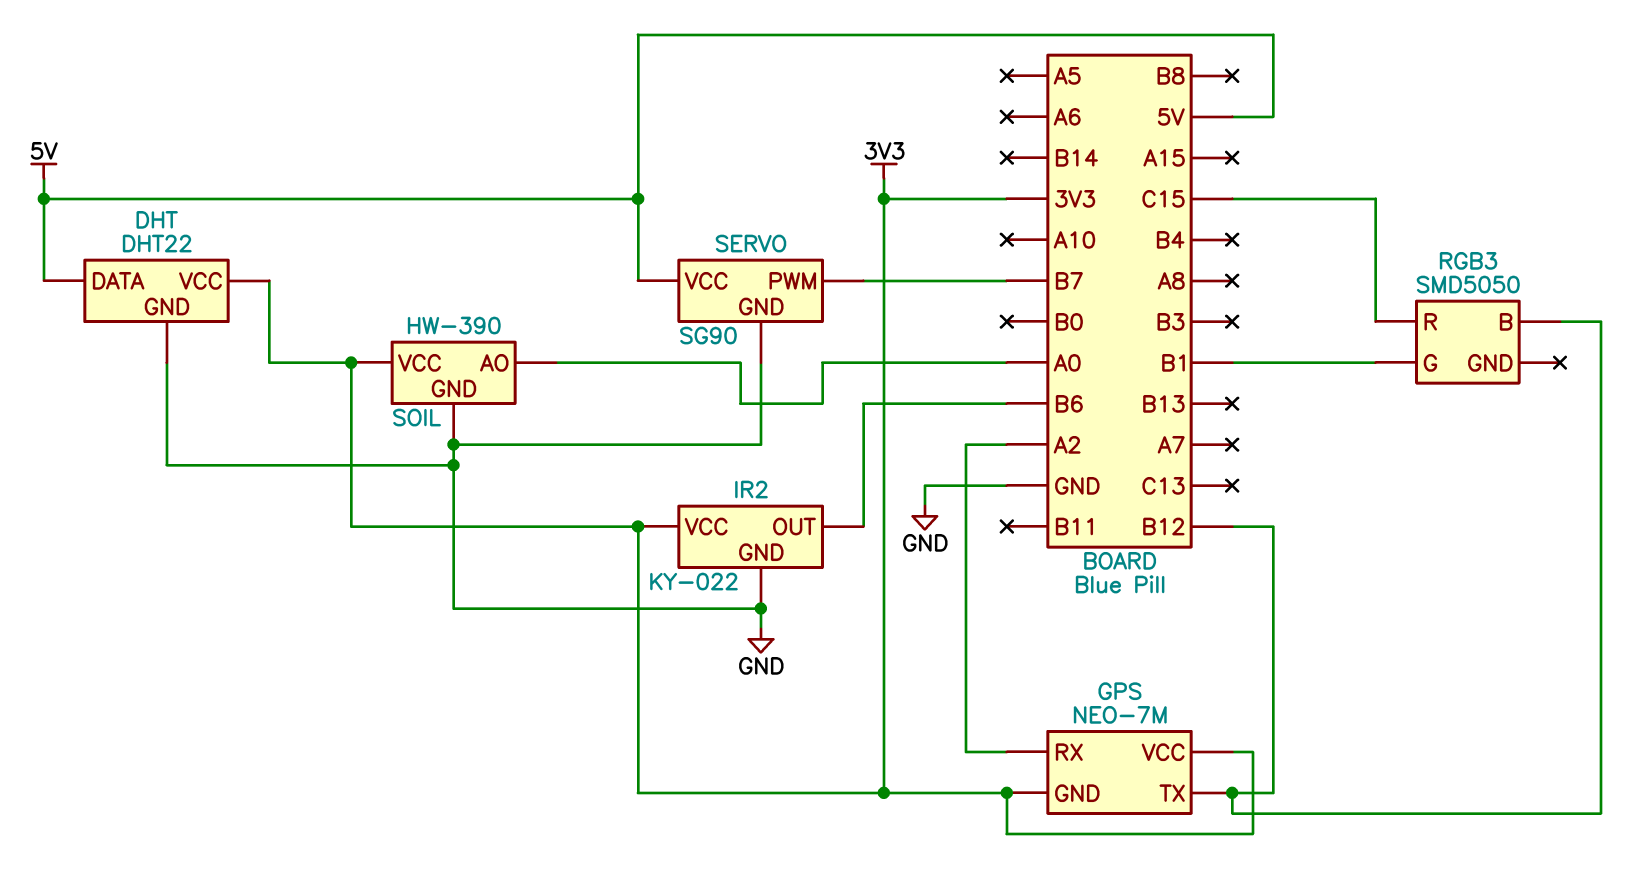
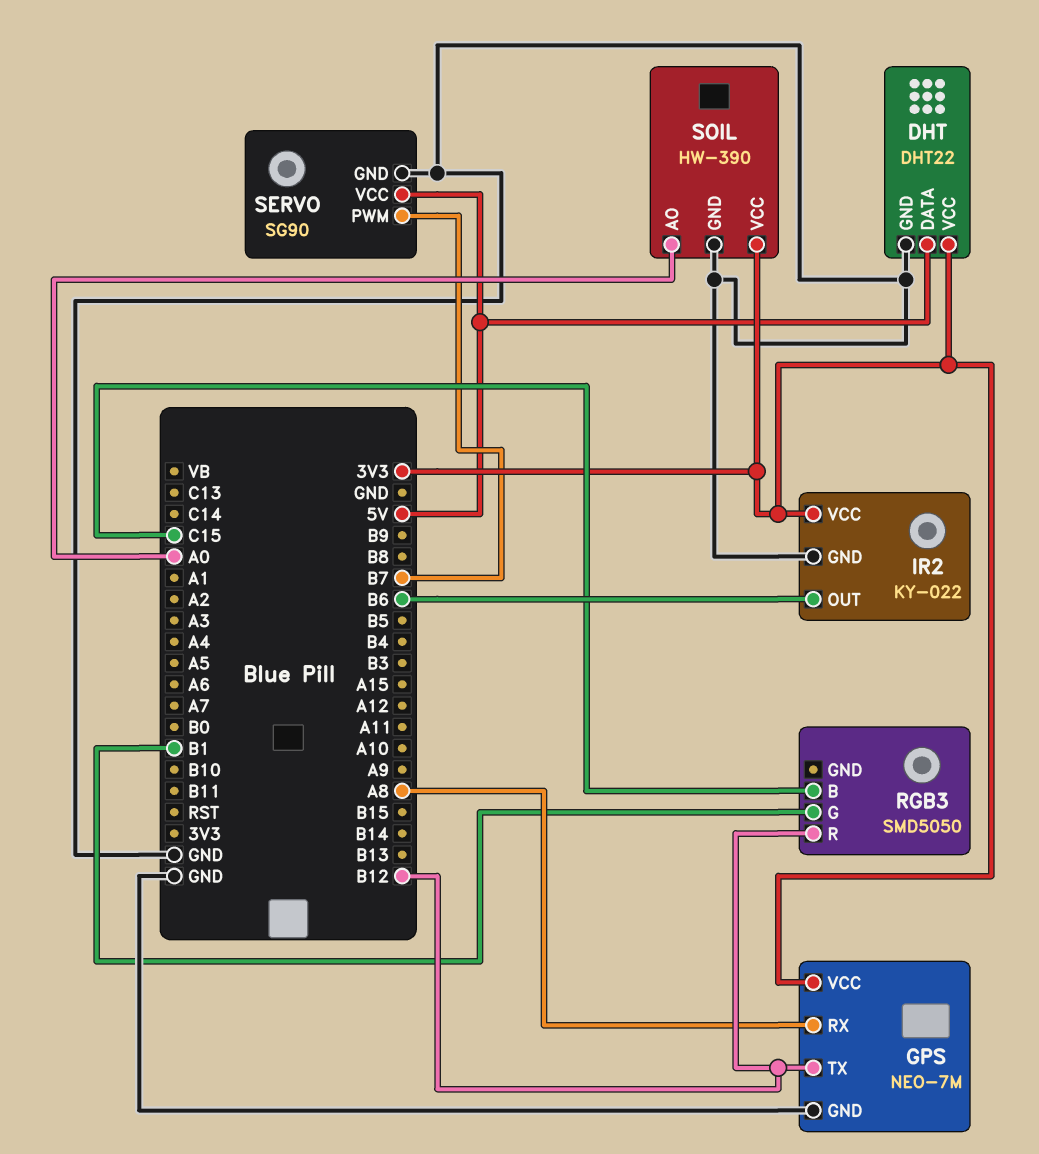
GPS pin GND: 3V3 -> GND
GPS pin RX: A2 -> A8
RGB3 pin B: B12 -> C15
RGB3 pin R: C15 -> B12

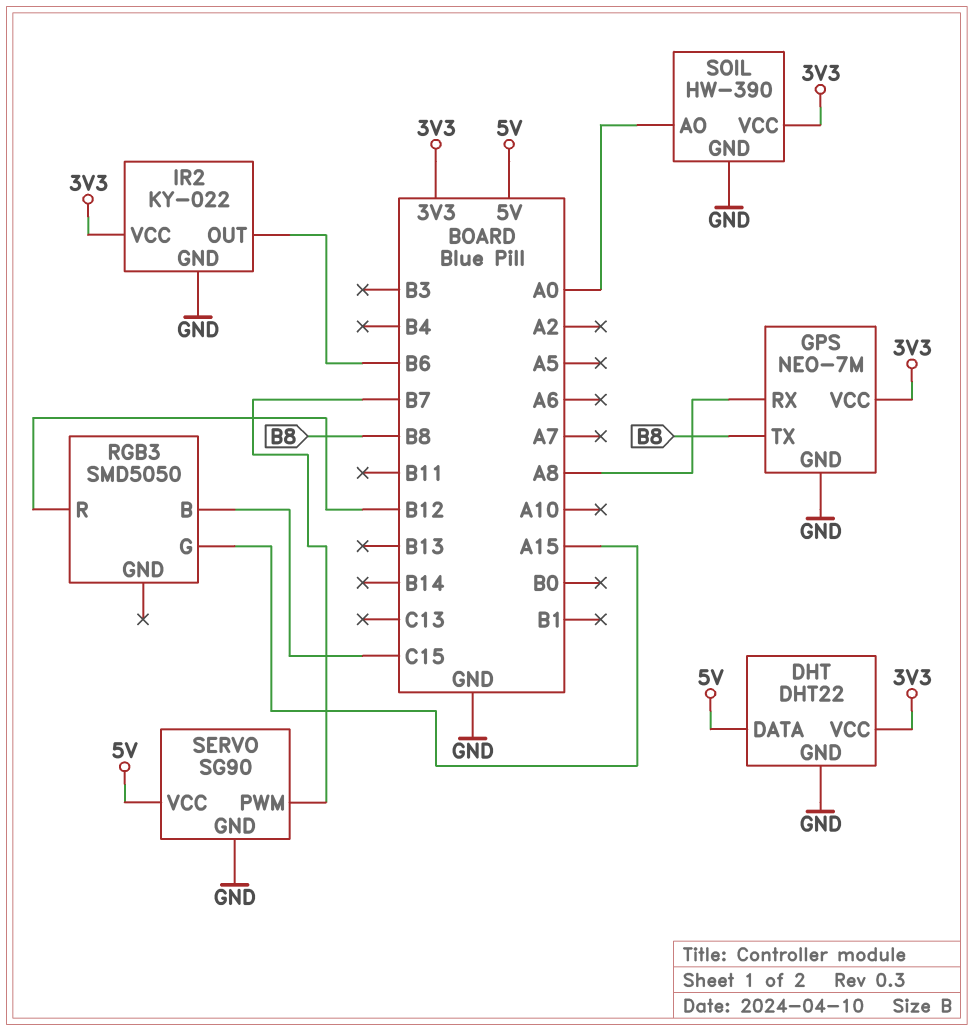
GPS pin TX: B12 -> B8
RGB3 pin G: B1 -> A15

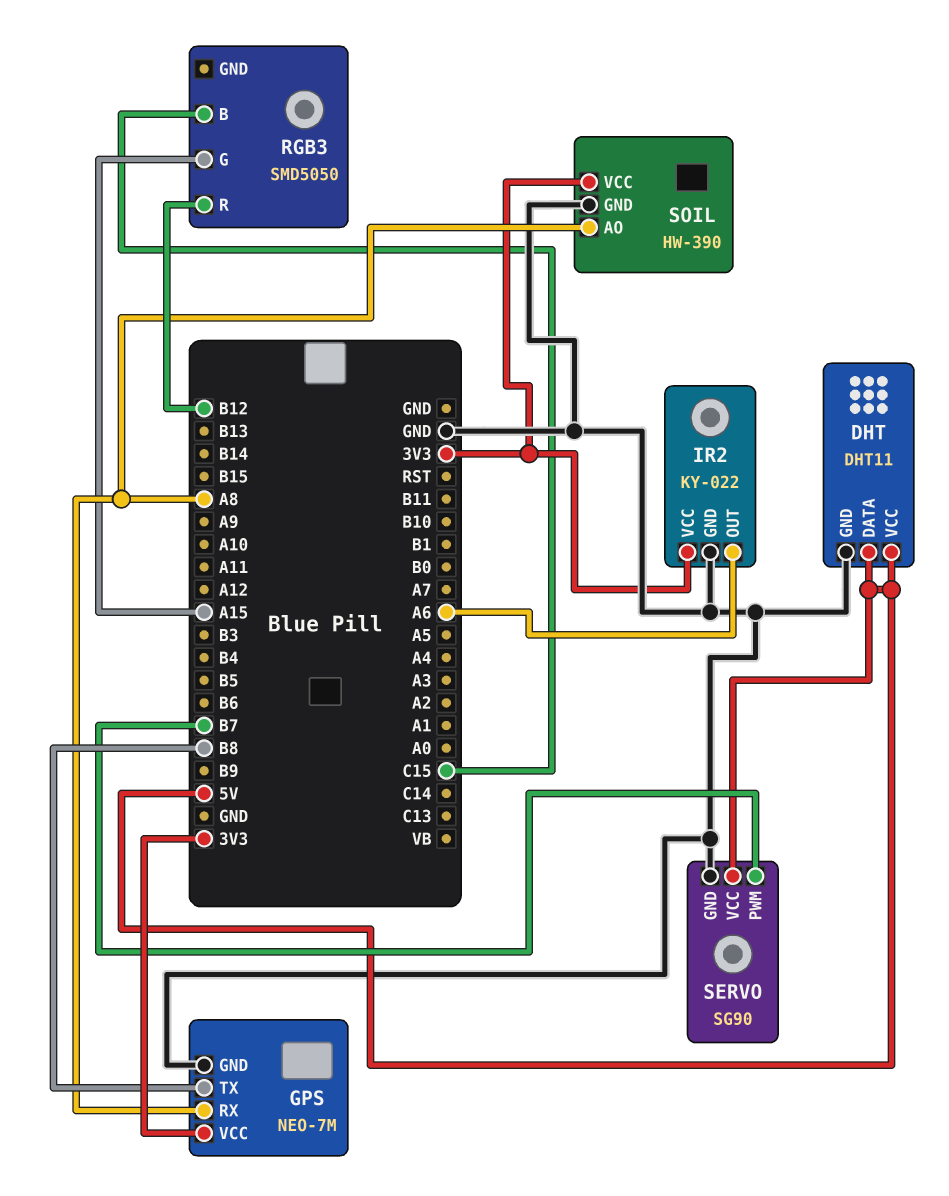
DHT: DHT22 -> DHT11
DHT pin VCC: 3V3 -> 5V
IR2 pin OUT: B6 -> A6
SOIL pin AO: A0 -> A8

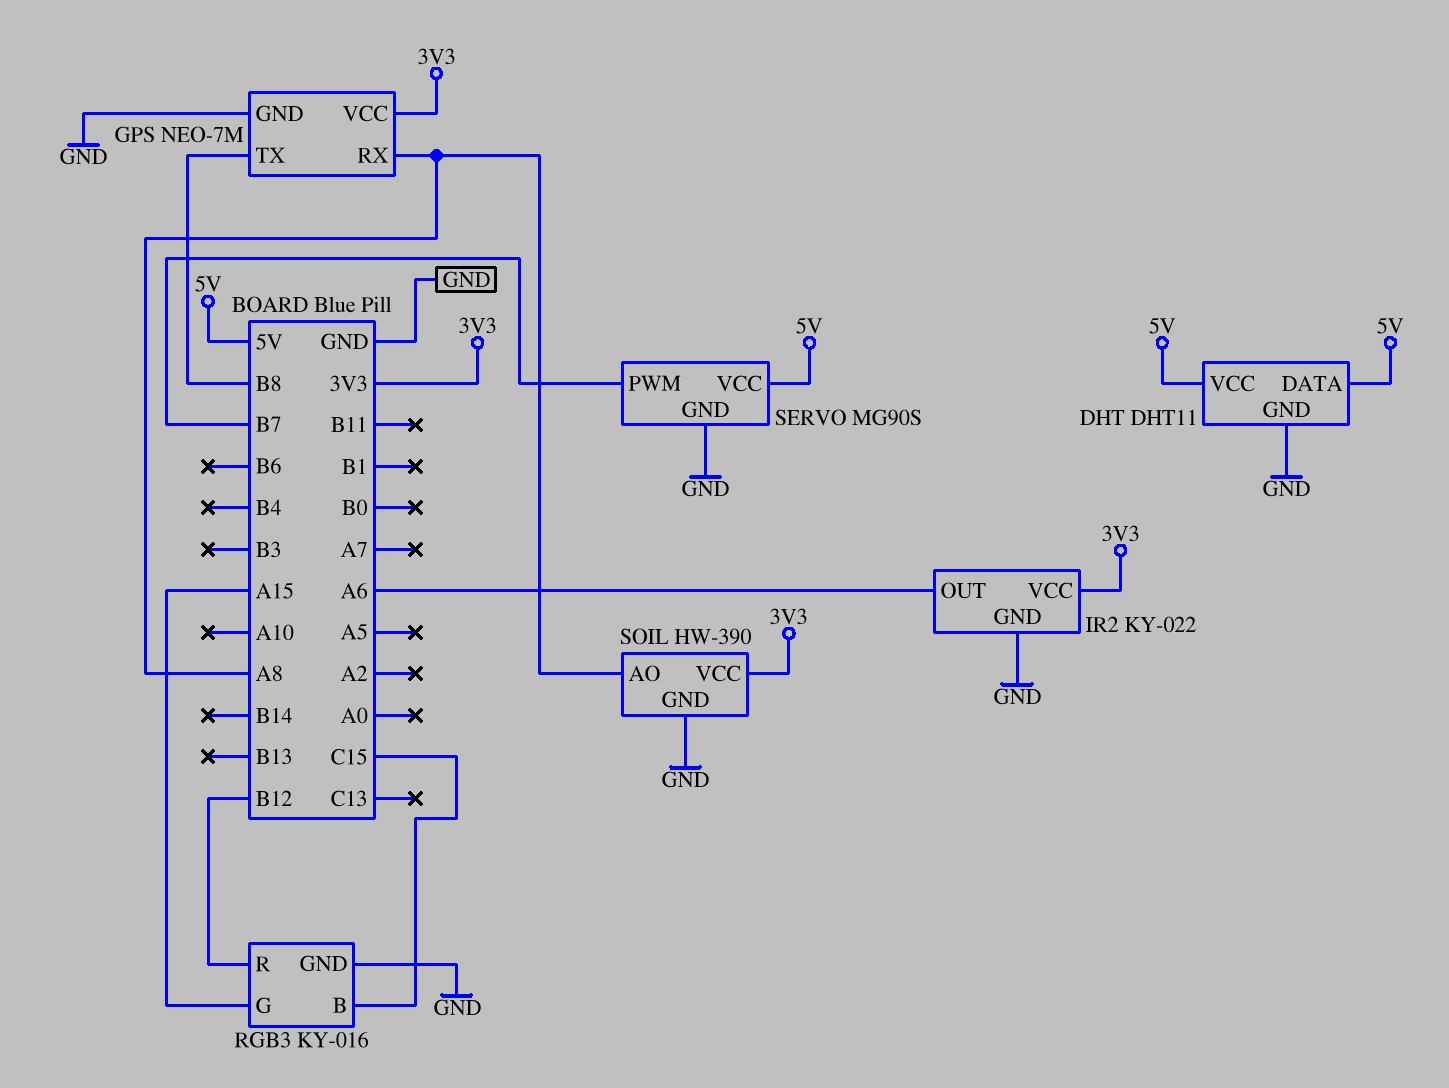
RGB3: SMD5050 -> KY-016
RGB3 pin GND: none -> GND
SERVO: SG90 -> MG90S

